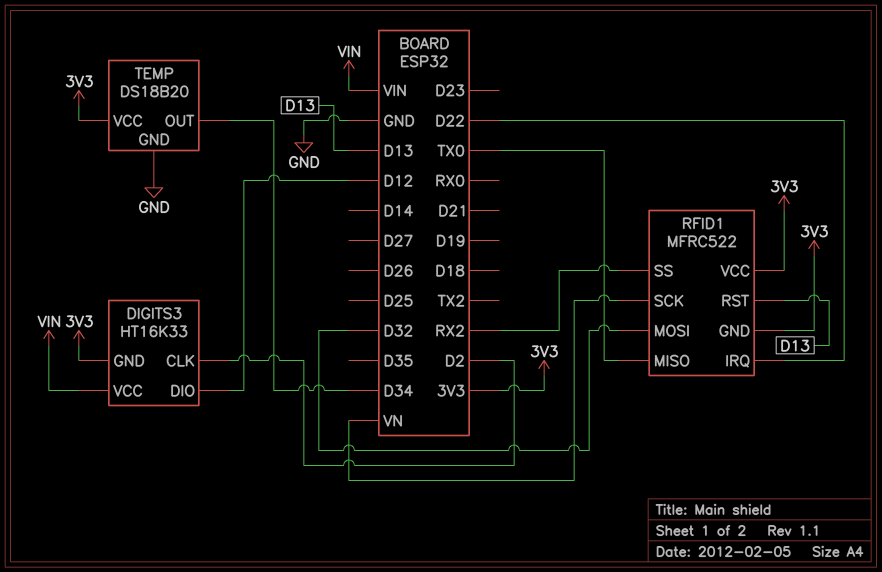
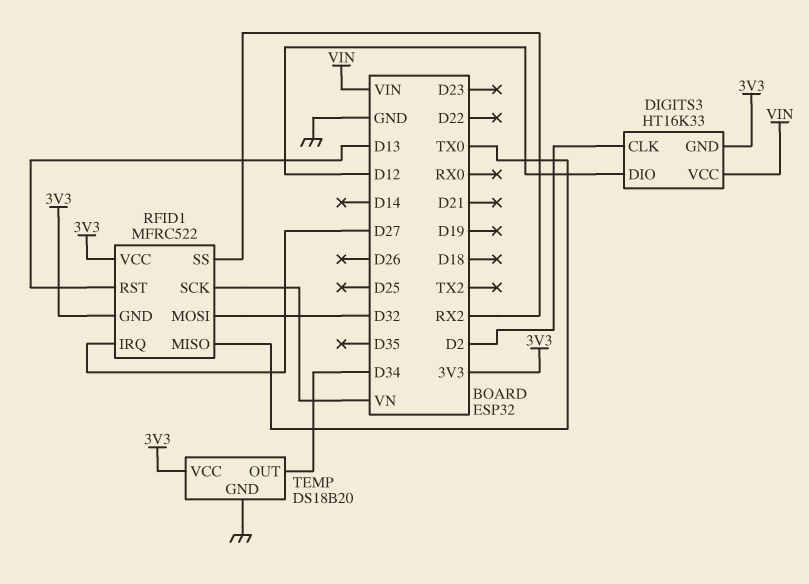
RFID1 pin IRQ: D22 -> D27

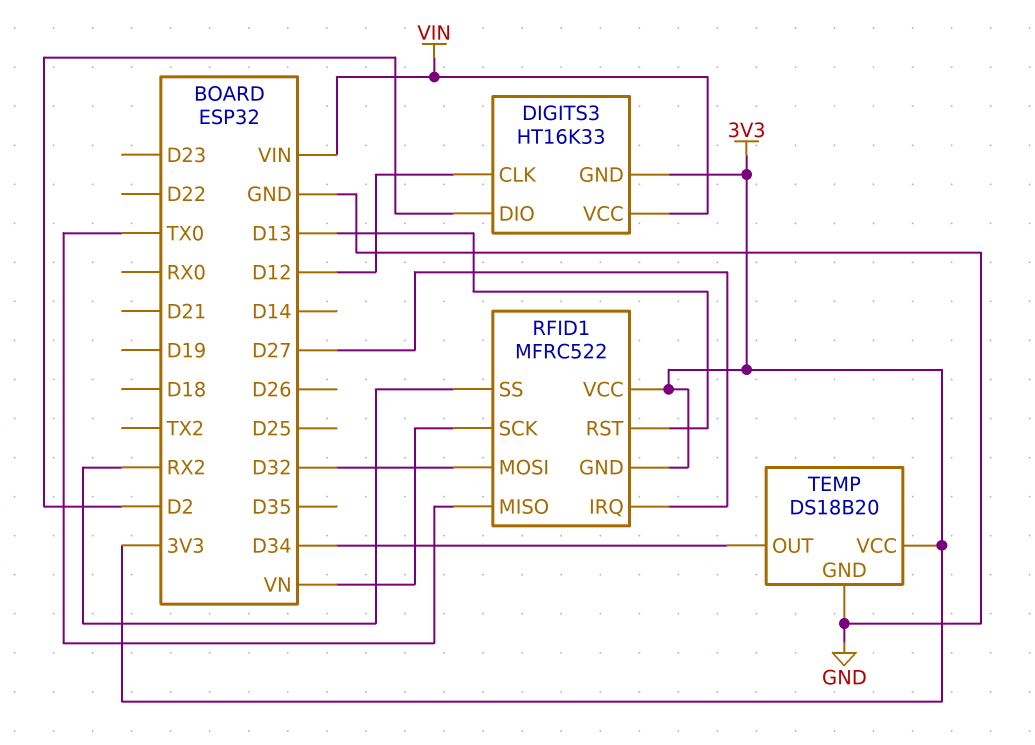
DIGITS3 pin CLK: D2 -> D12
DIGITS3 pin DIO: D12 -> D2

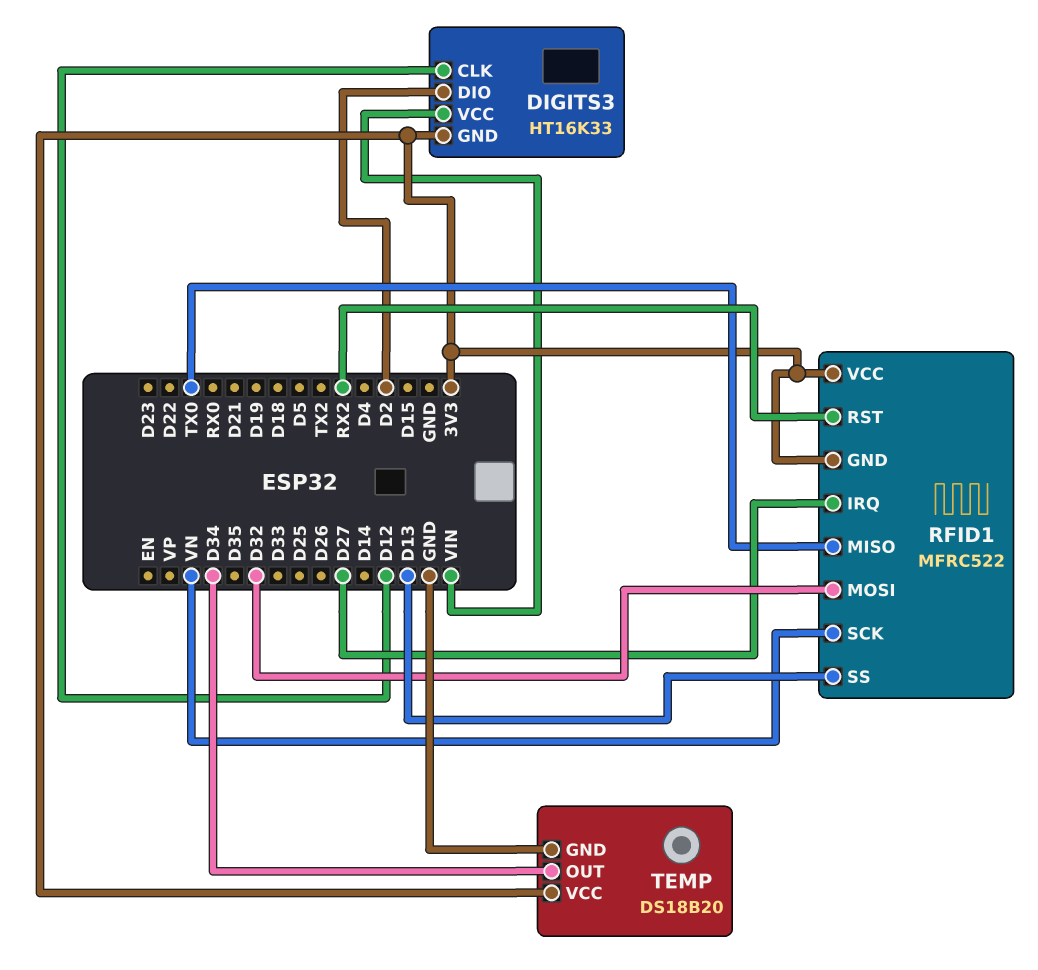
RFID1 pin RST: D13 -> RX2
RFID1 pin SS: RX2 -> D13

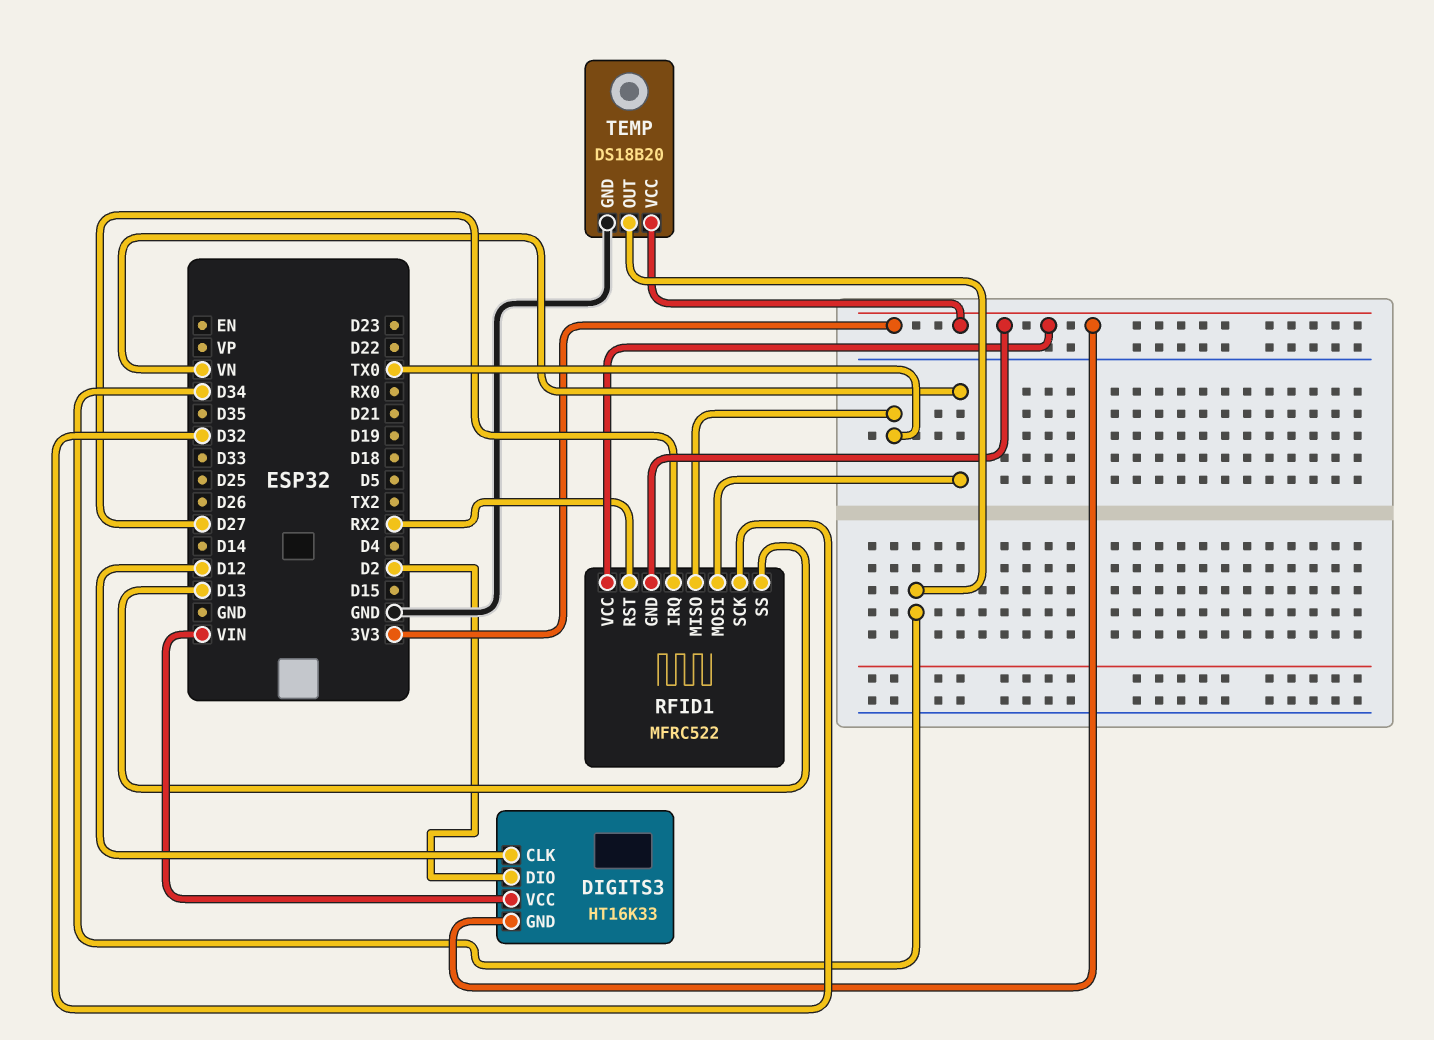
RFID1 pin MOSI: D32 -> VN
RFID1 pin SCK: VN -> D32

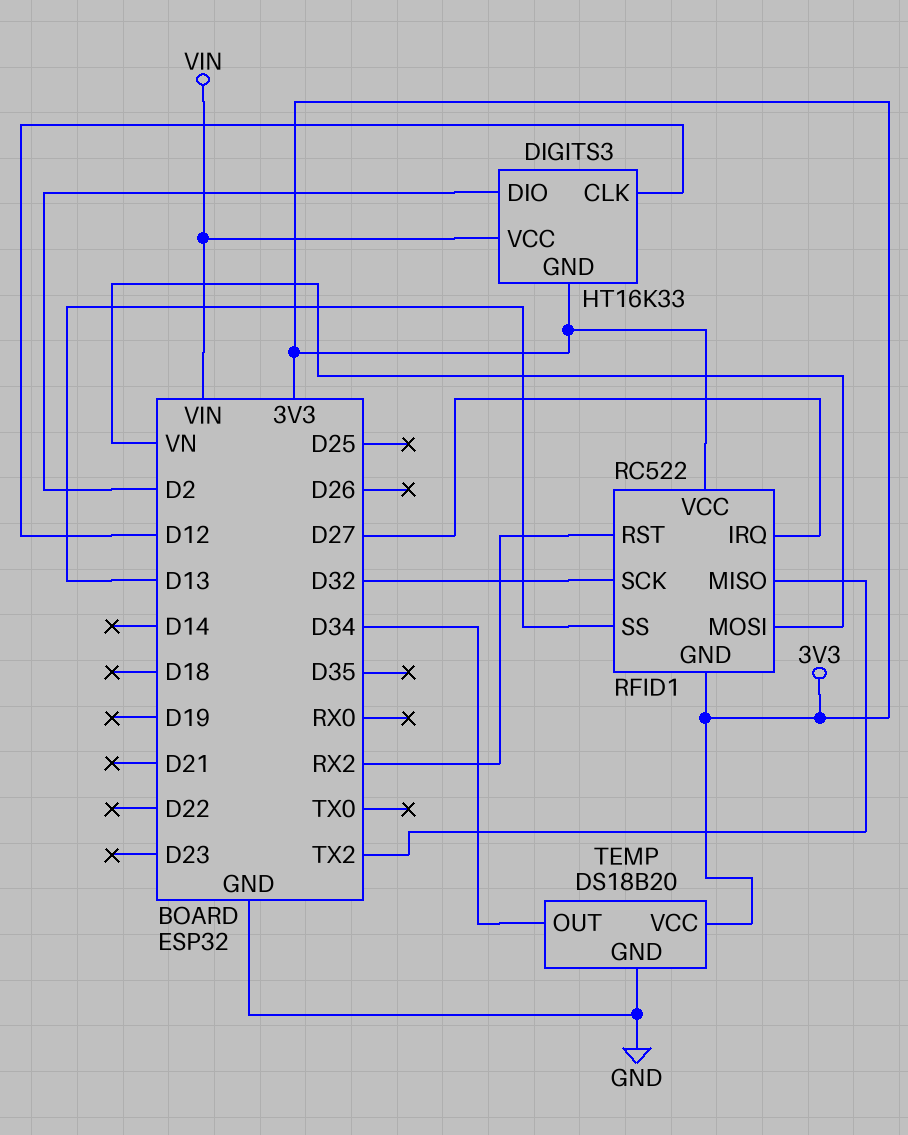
RFID1: MFRC522 -> RC522
RFID1 pin MISO: TX0 -> TX2

